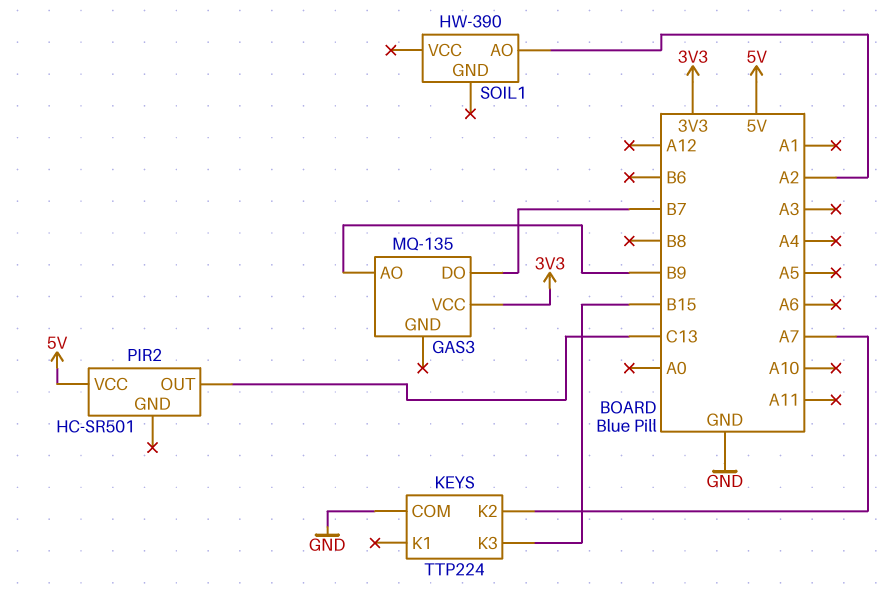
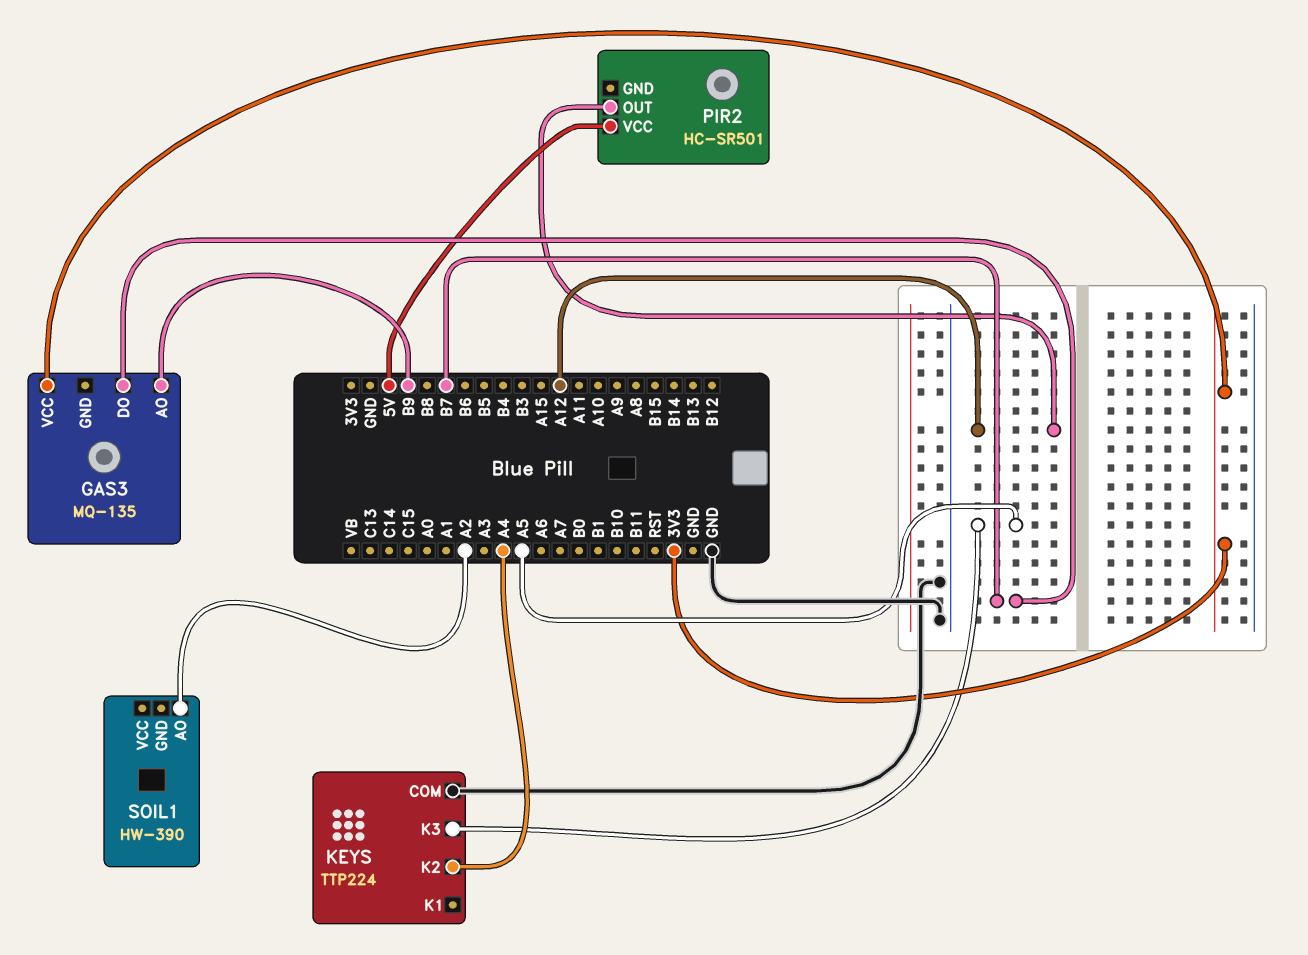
KEYS pin K2: A7 -> A4
KEYS pin K3: B15 -> A5
PIR2 pin OUT: C13 -> A12

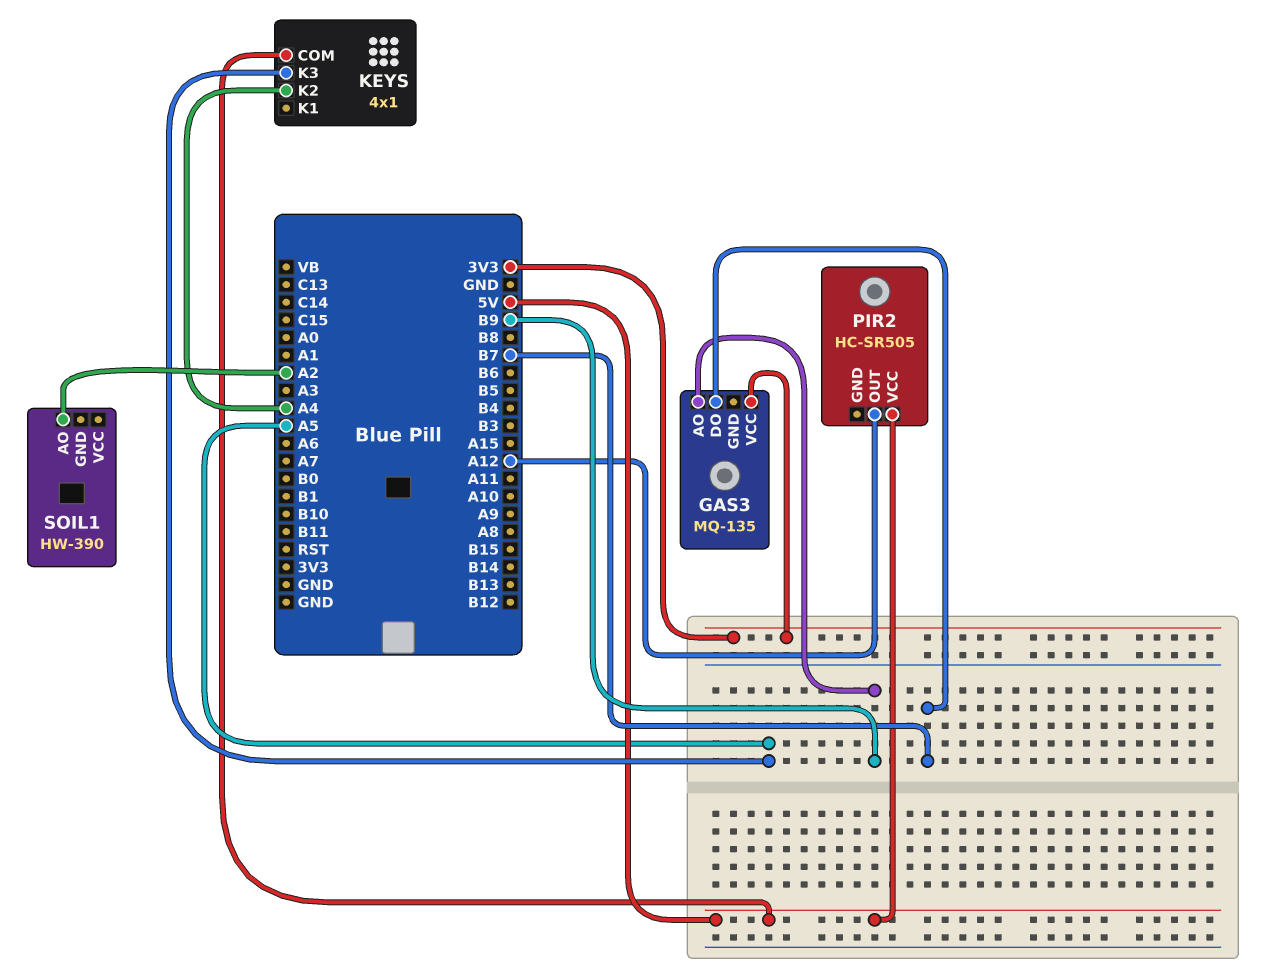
KEYS: TTP224 -> 4x1
KEYS pin COM: GND -> 5V
PIR2: HC-SR501 -> HC-SR505

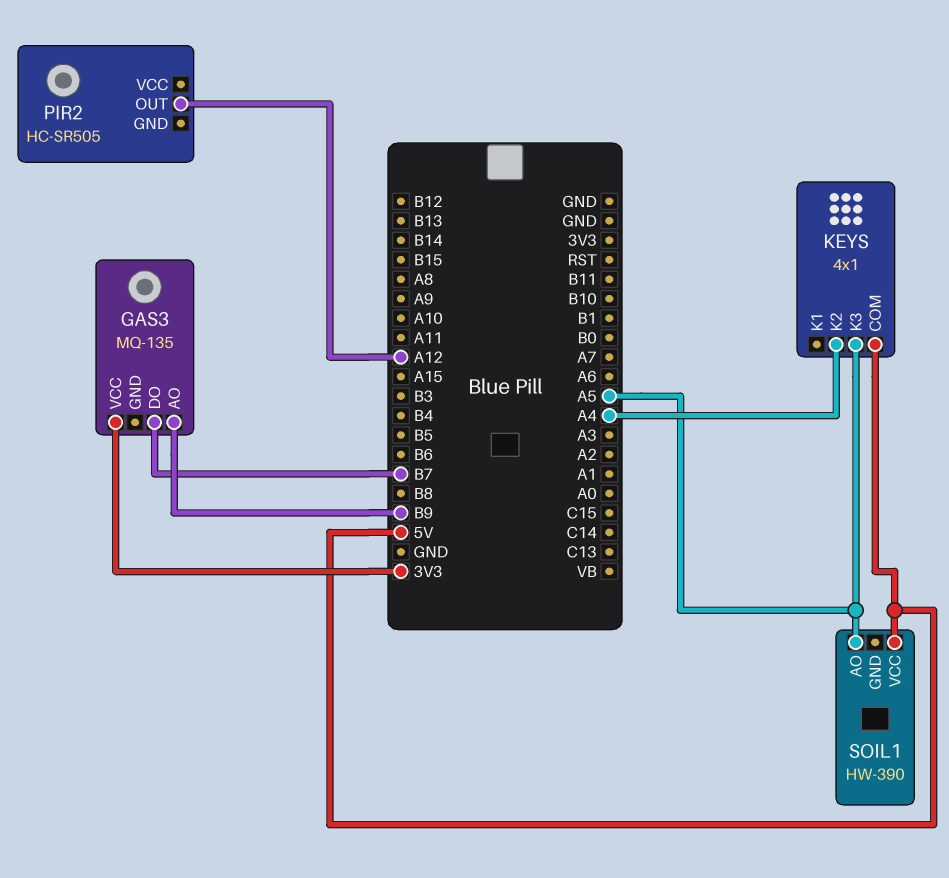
PIR2 pin VCC: 5V -> none
SOIL1 pin AO: A2 -> A5
SOIL1 pin VCC: none -> 5V

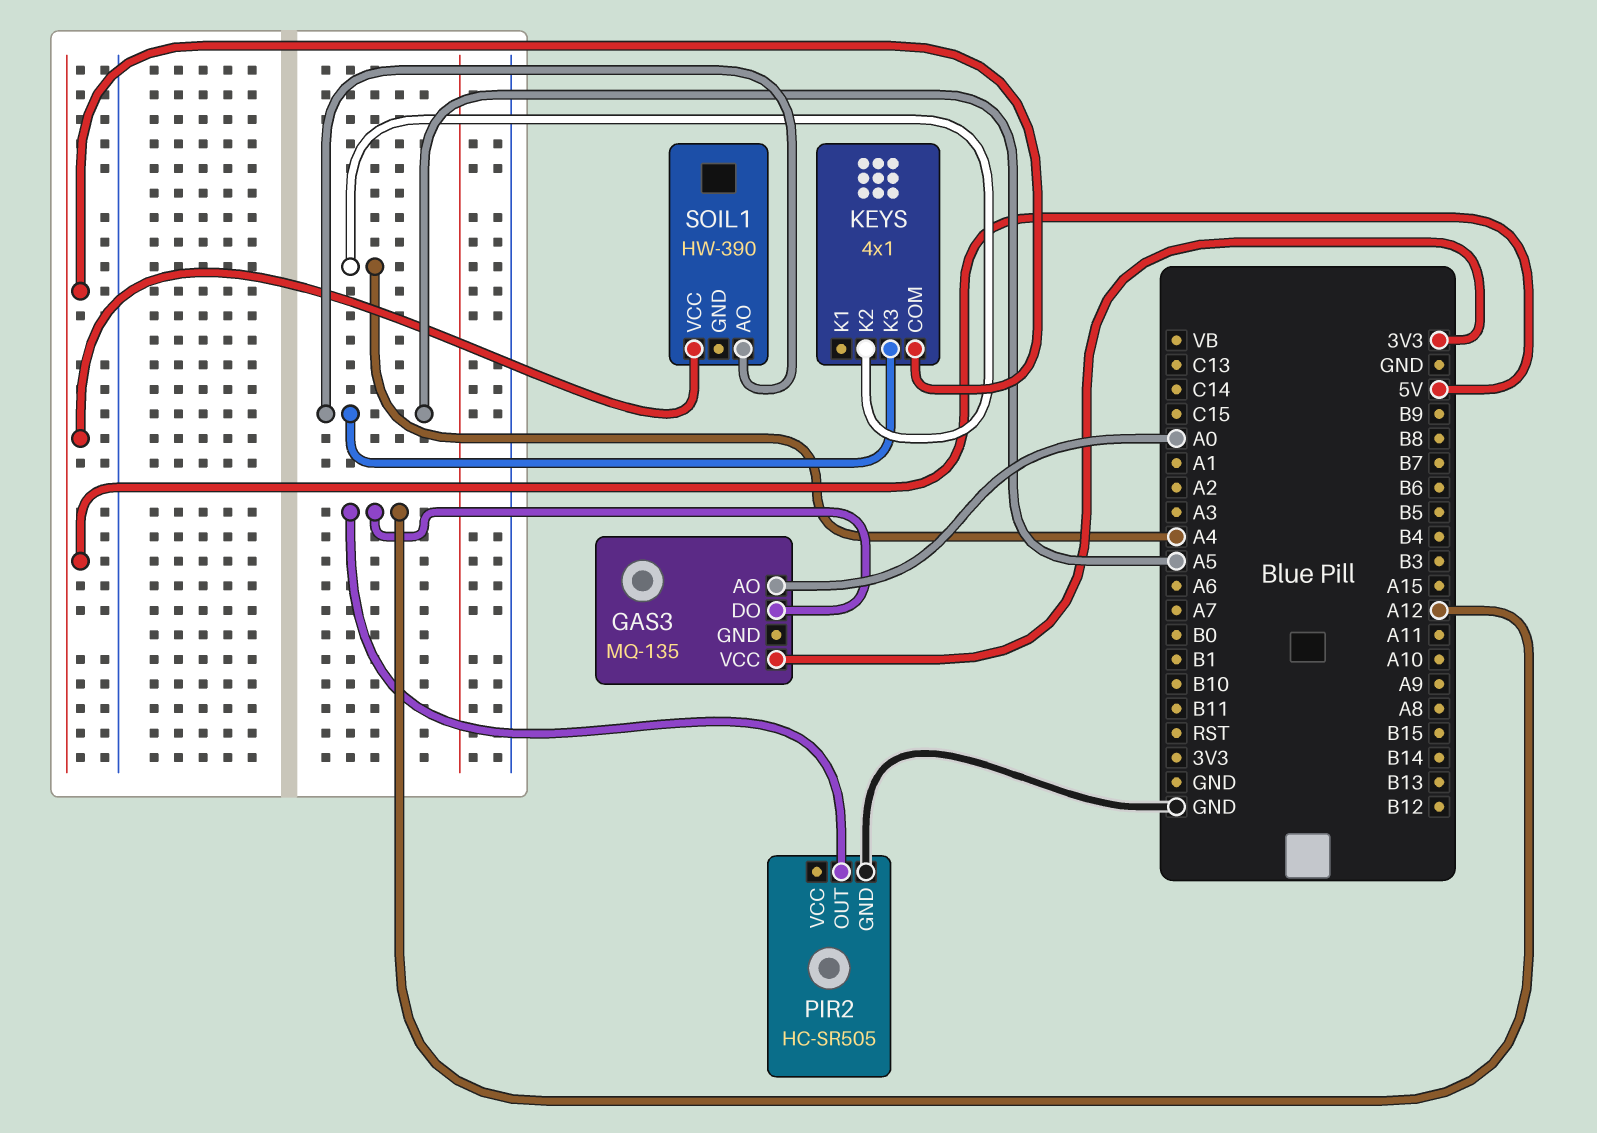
GAS3 pin AO: B9 -> A0
GAS3 pin DO: B7 -> A12
PIR2 pin GND: none -> GND

